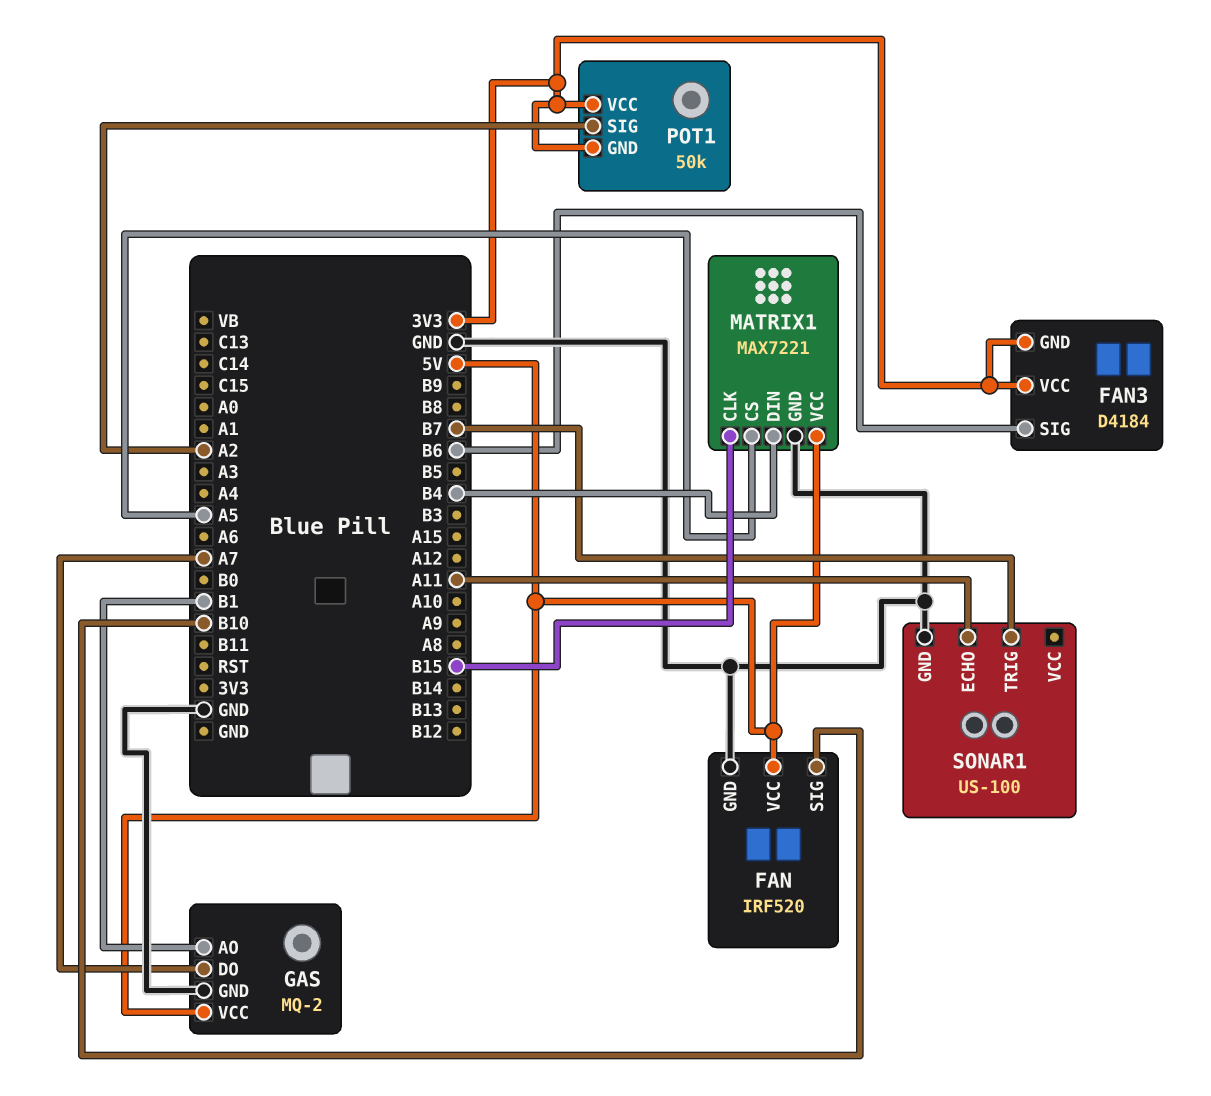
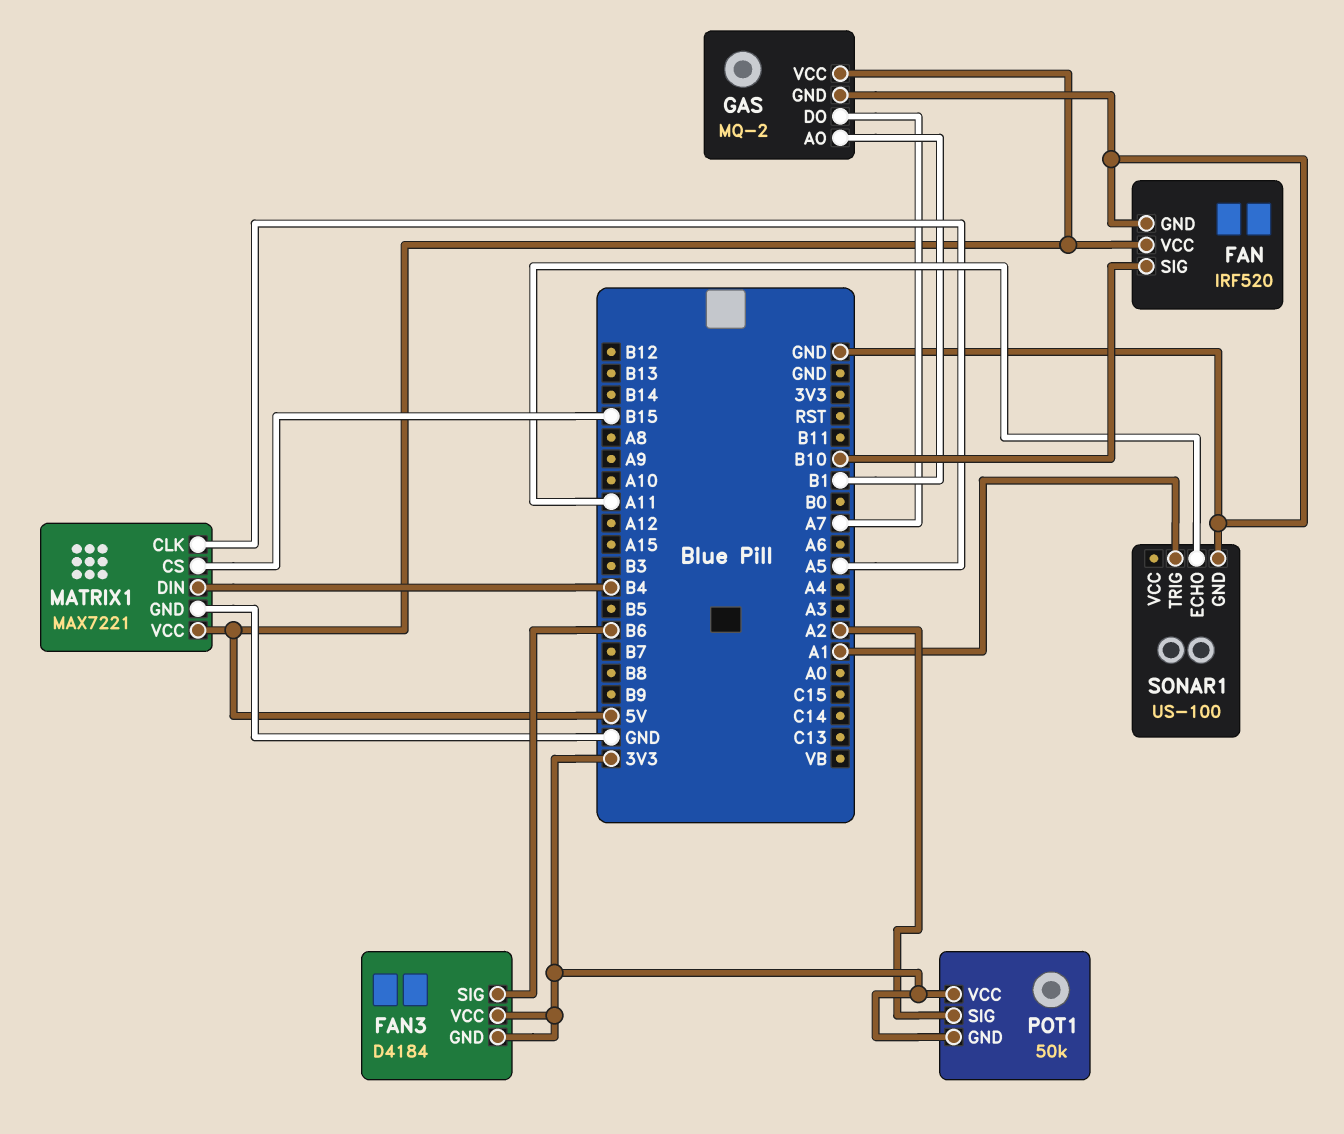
MATRIX1 pin CLK: B15 -> A5
MATRIX1 pin CS: A5 -> B15
SONAR1 pin TRIG: B7 -> A1

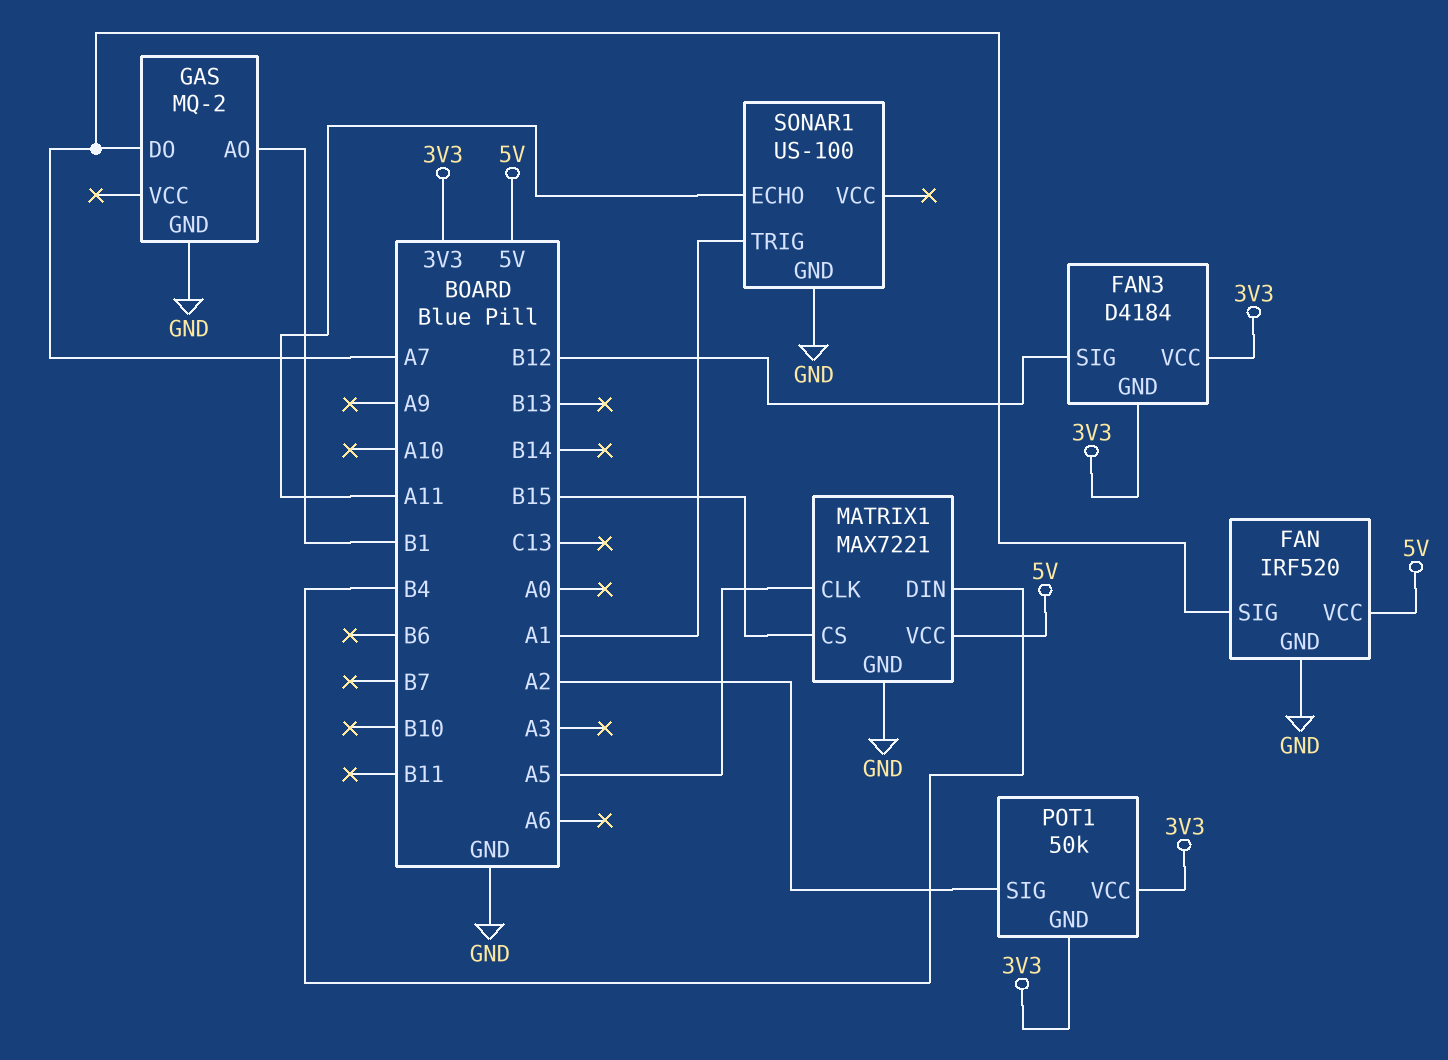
FAN pin SIG: B10 -> A7
FAN3 pin SIG: B6 -> B12
GAS pin VCC: 5V -> none

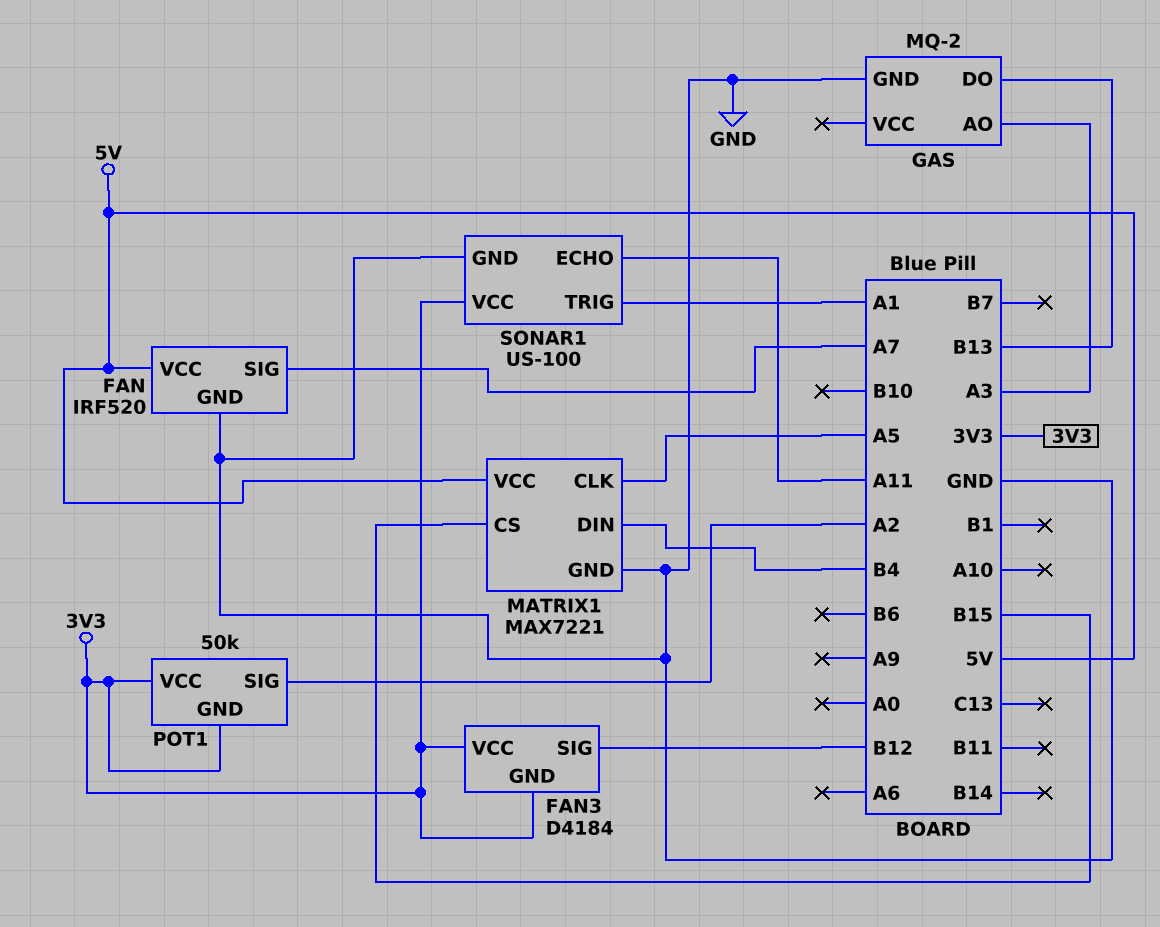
GAS pin AO: B1 -> A3
GAS pin DO: A7 -> B13
SONAR1 pin VCC: none -> 3V3

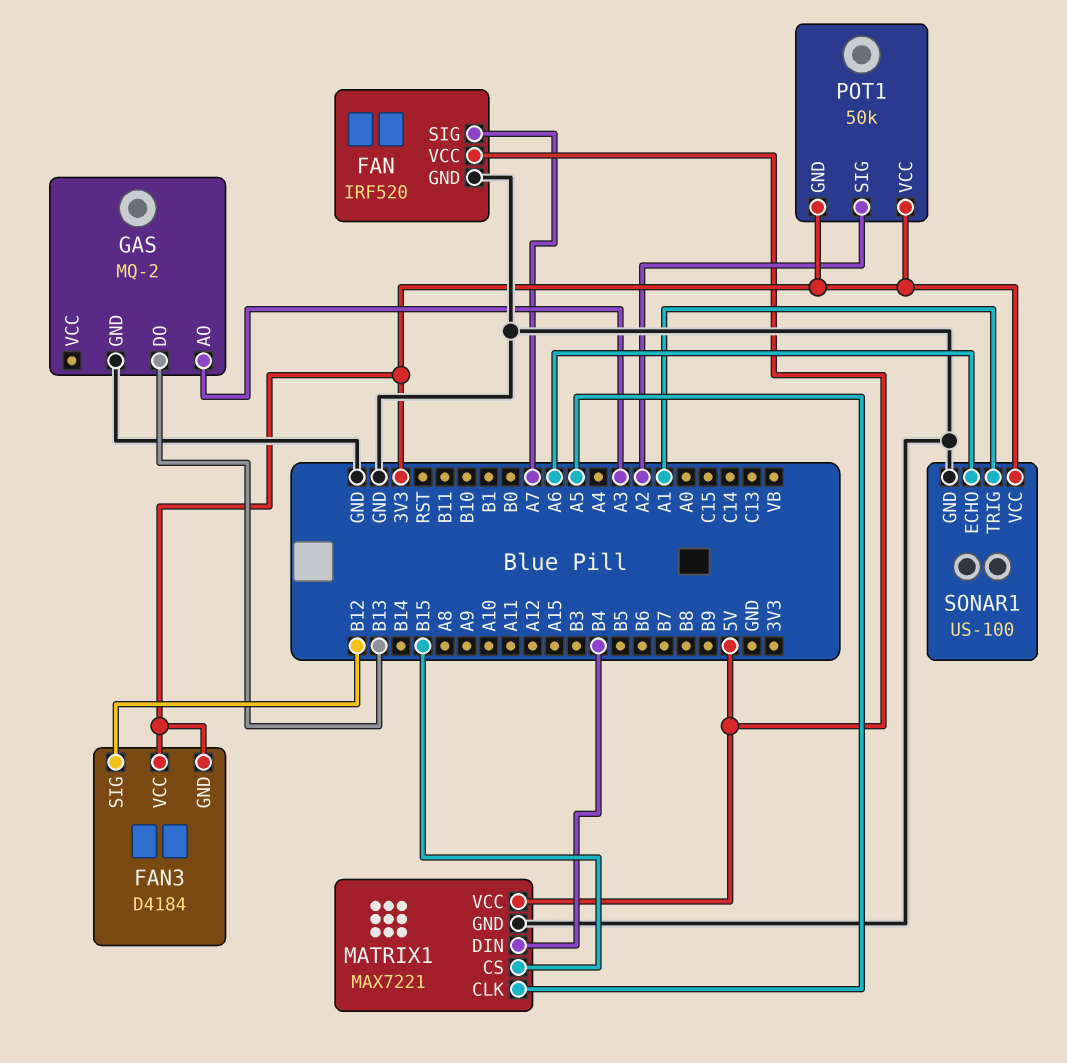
SONAR1 pin ECHO: A11 -> A6

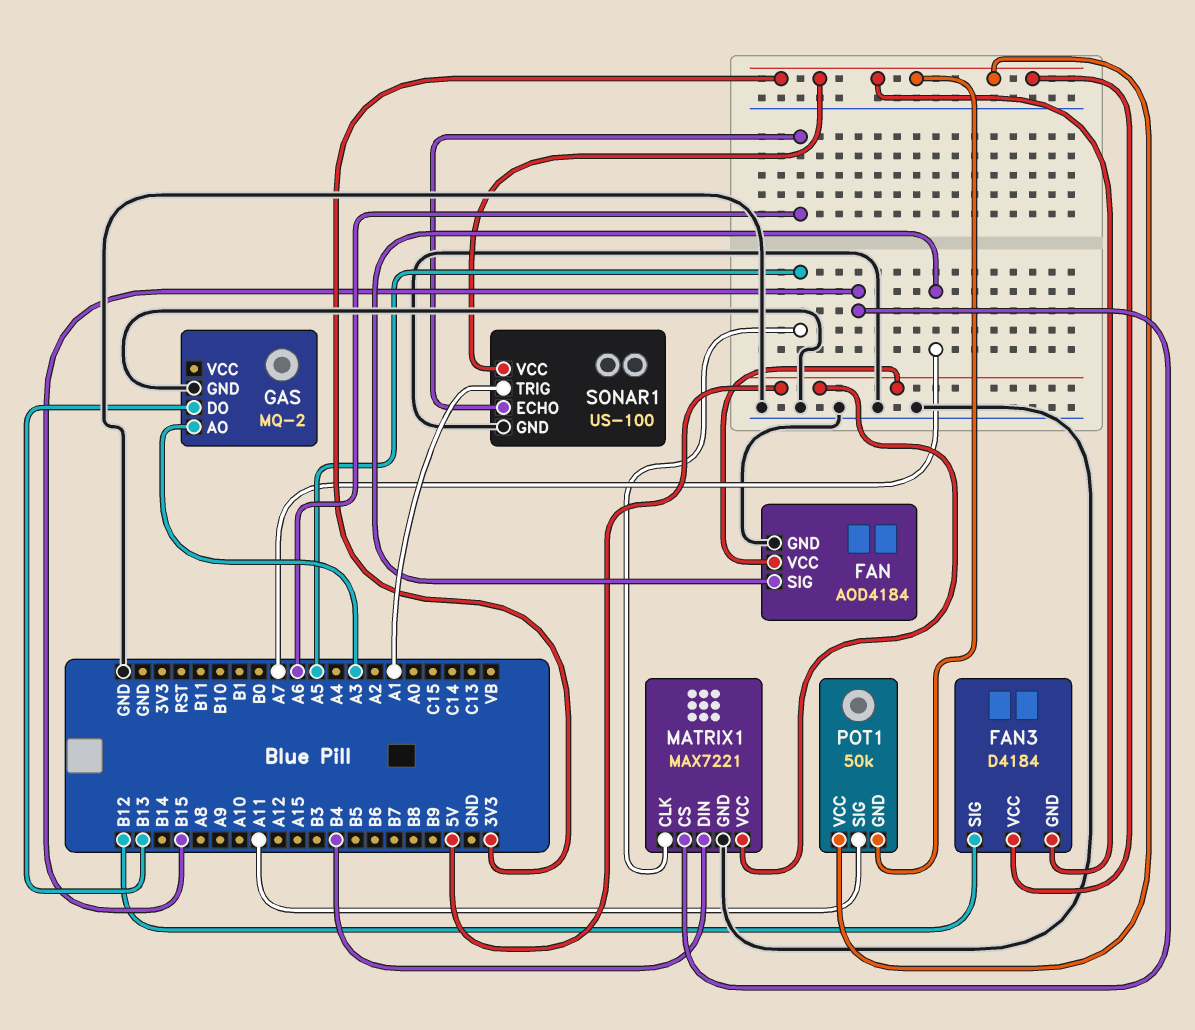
FAN: IRF520 -> AOD4184
POT1 pin SIG: A2 -> A11

